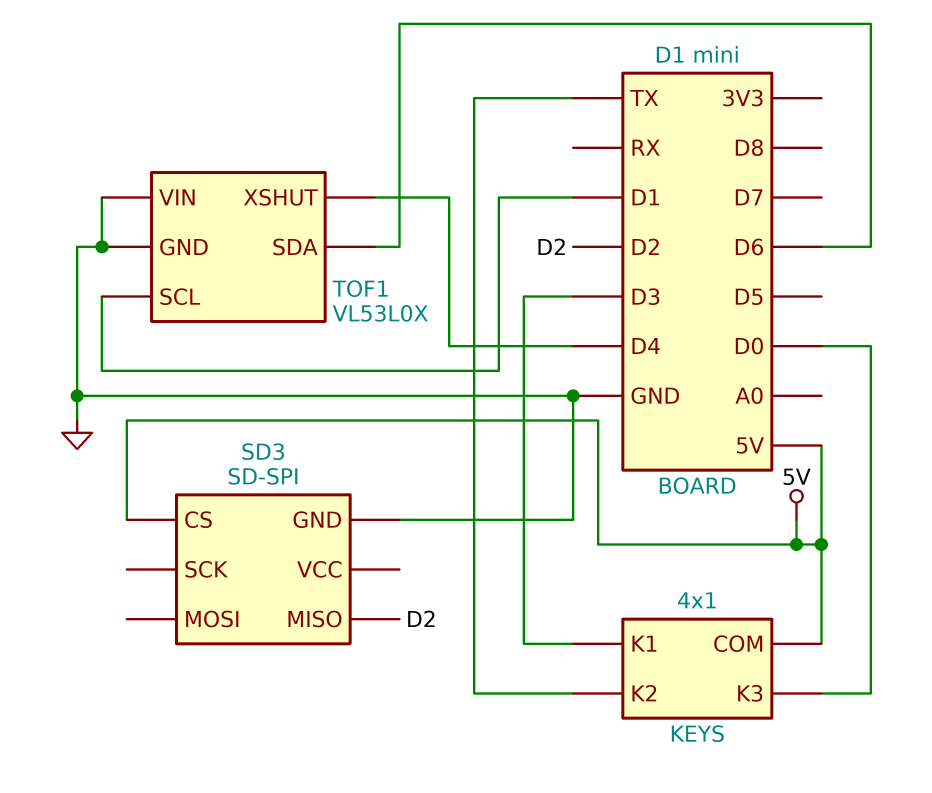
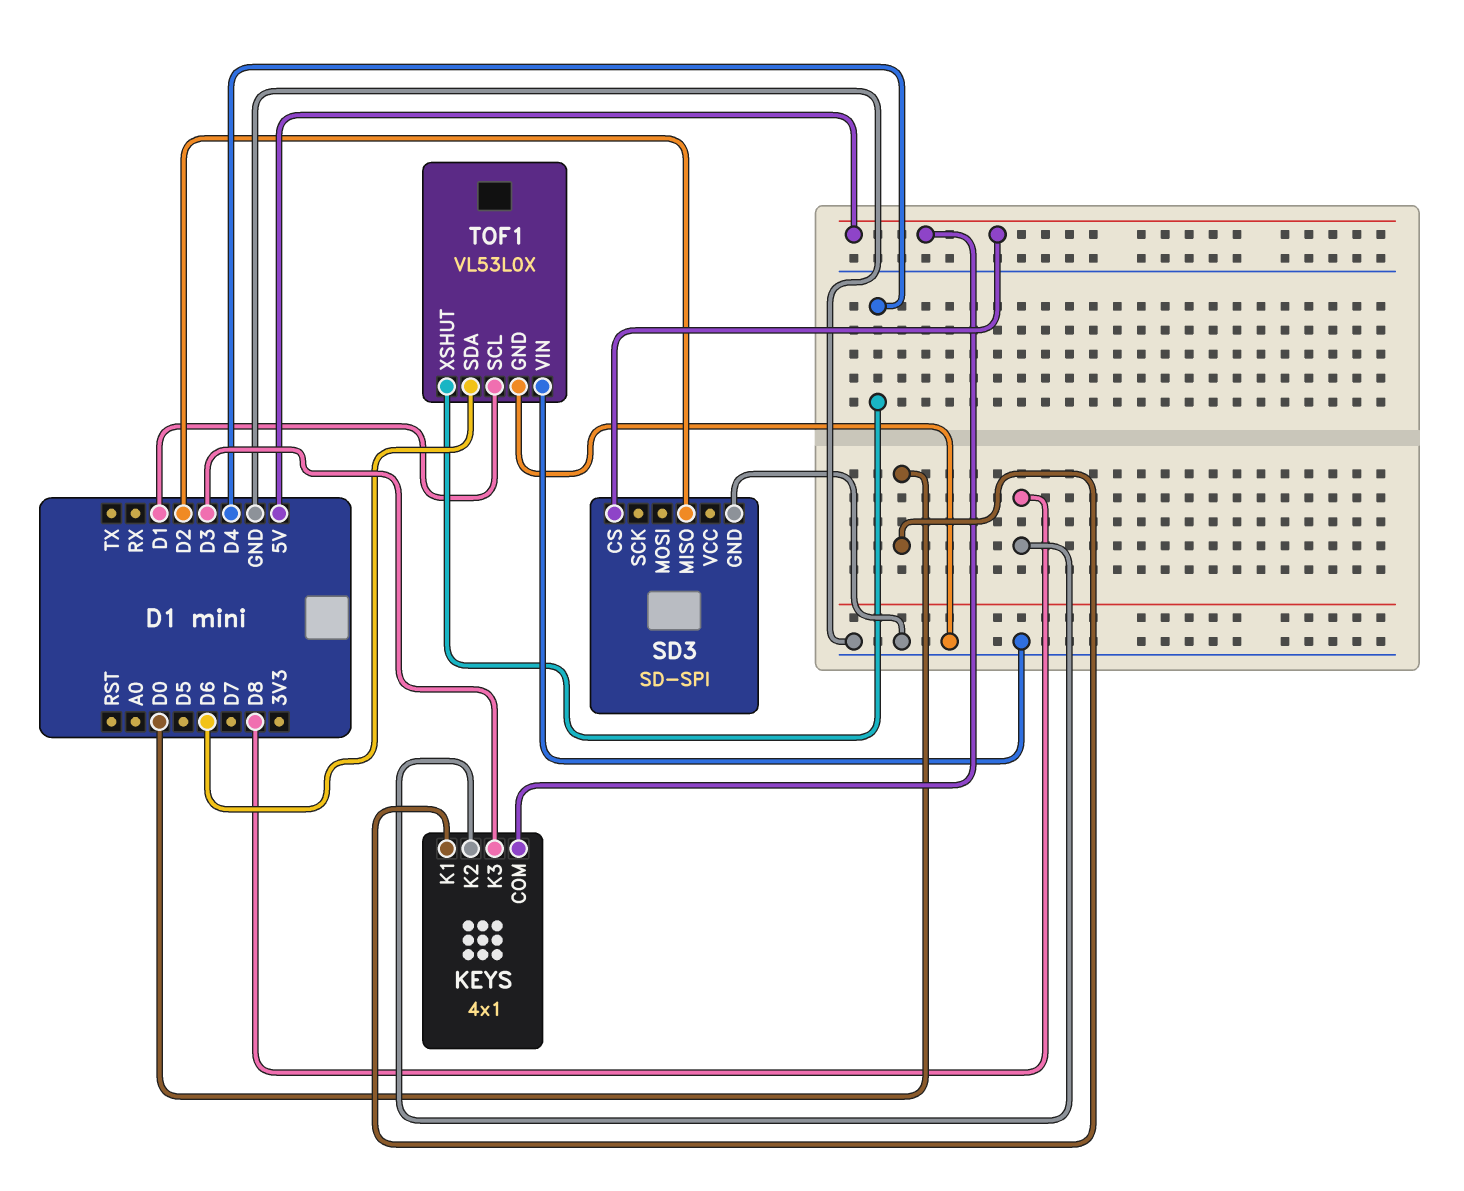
KEYS pin K1: D3 -> D0
KEYS pin K2: TX -> D8
KEYS pin K3: D0 -> D3

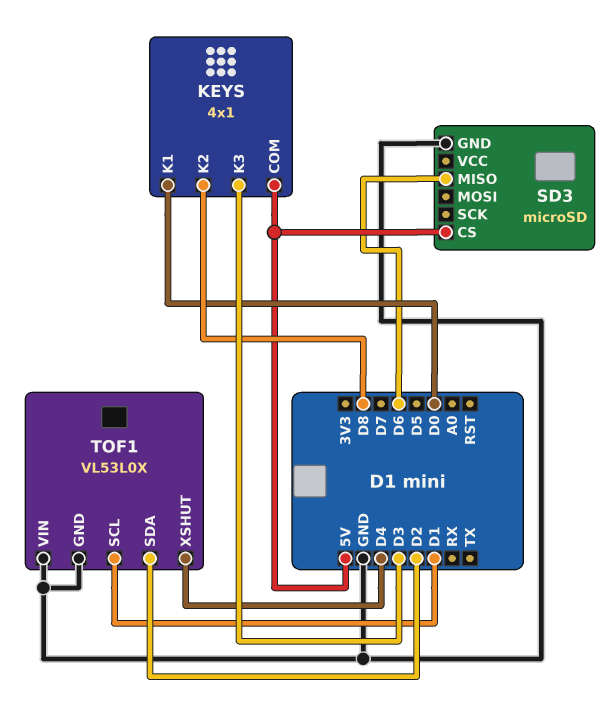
SD3: SD-SPI -> microSD
SD3 pin MISO: D2 -> D6
TOF1 pin SDA: D6 -> D2

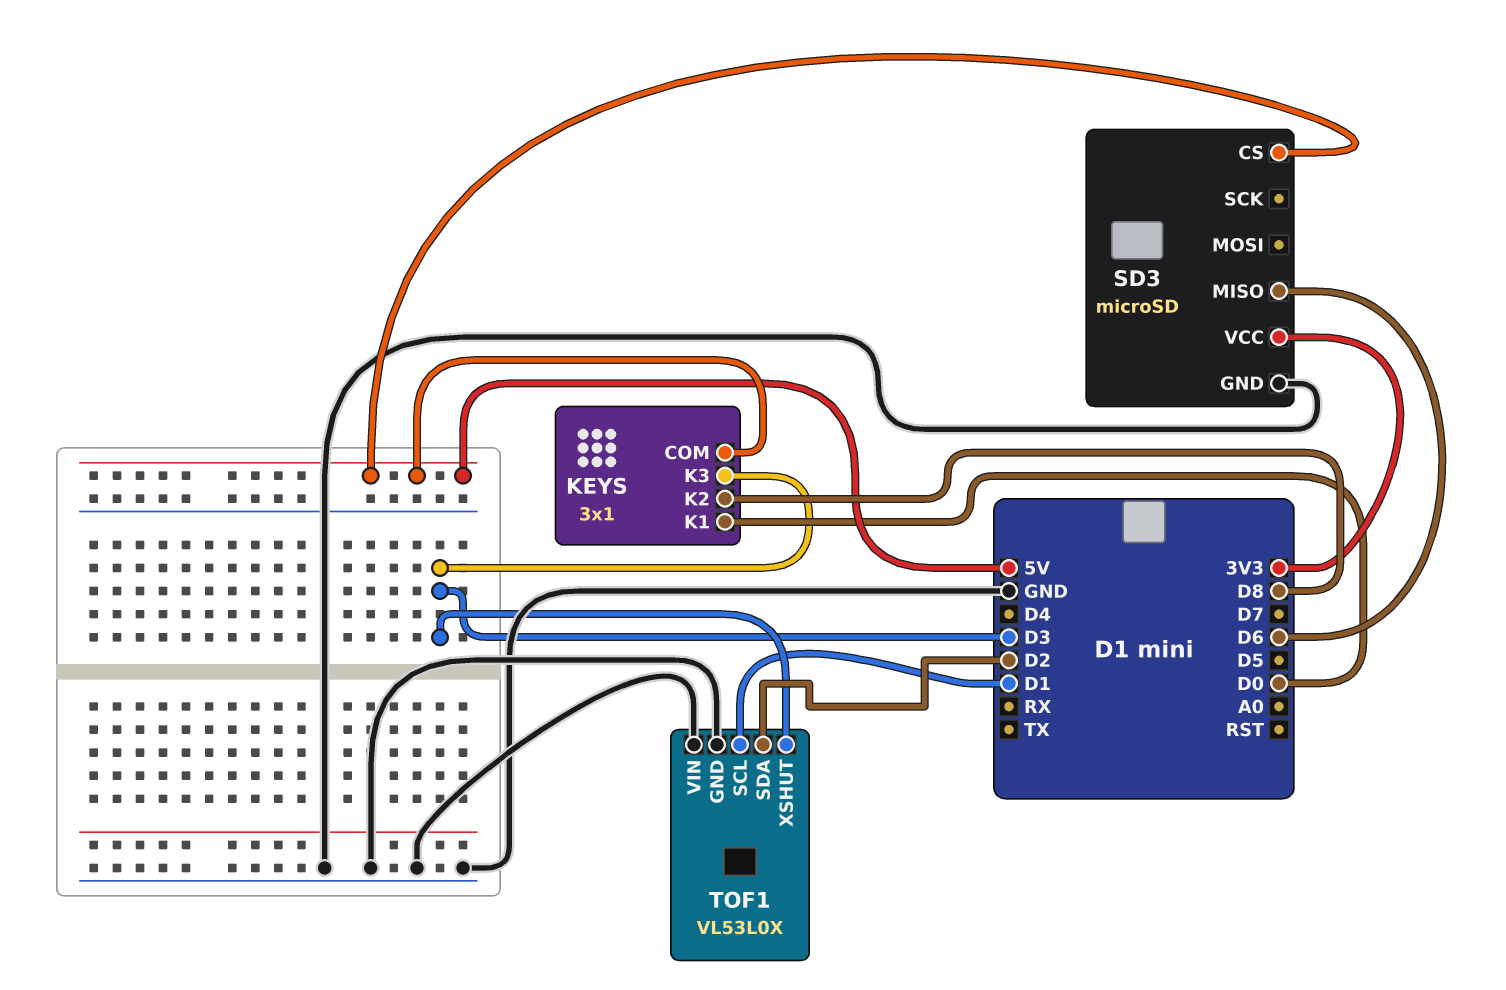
KEYS: 4x1 -> 3x1
SD3 pin VCC: none -> 3V3
TOF1 pin XSHUT: D4 -> D3

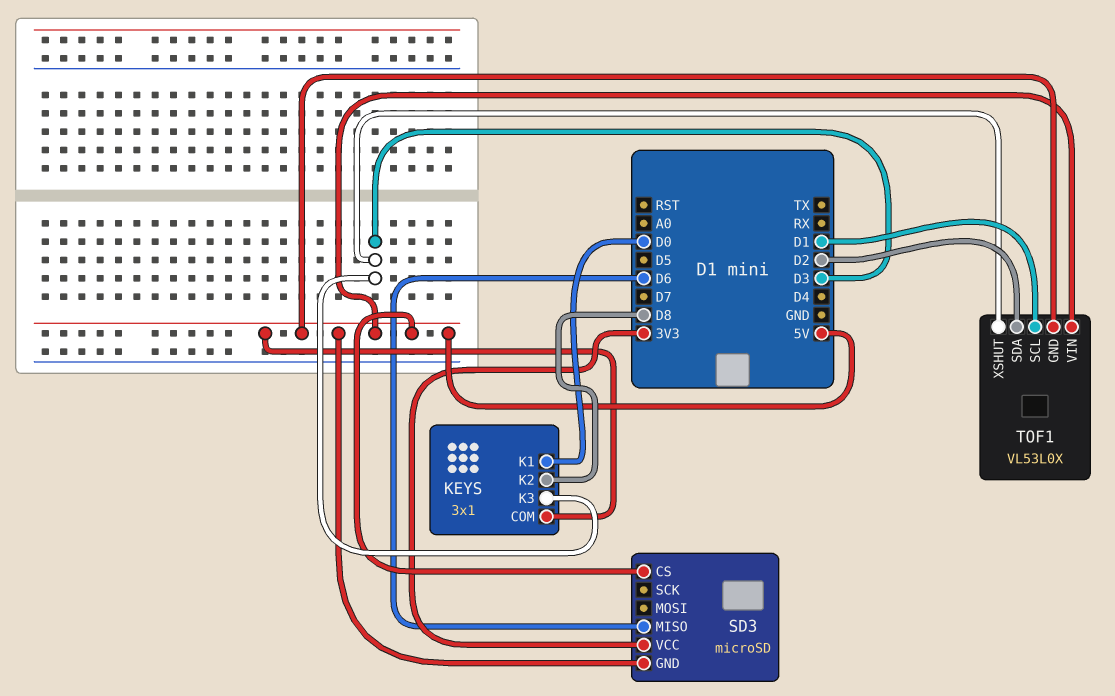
SD3 pin GND: GND -> 5V
TOF1 pin GND: GND -> 5V
TOF1 pin VIN: GND -> 5V

